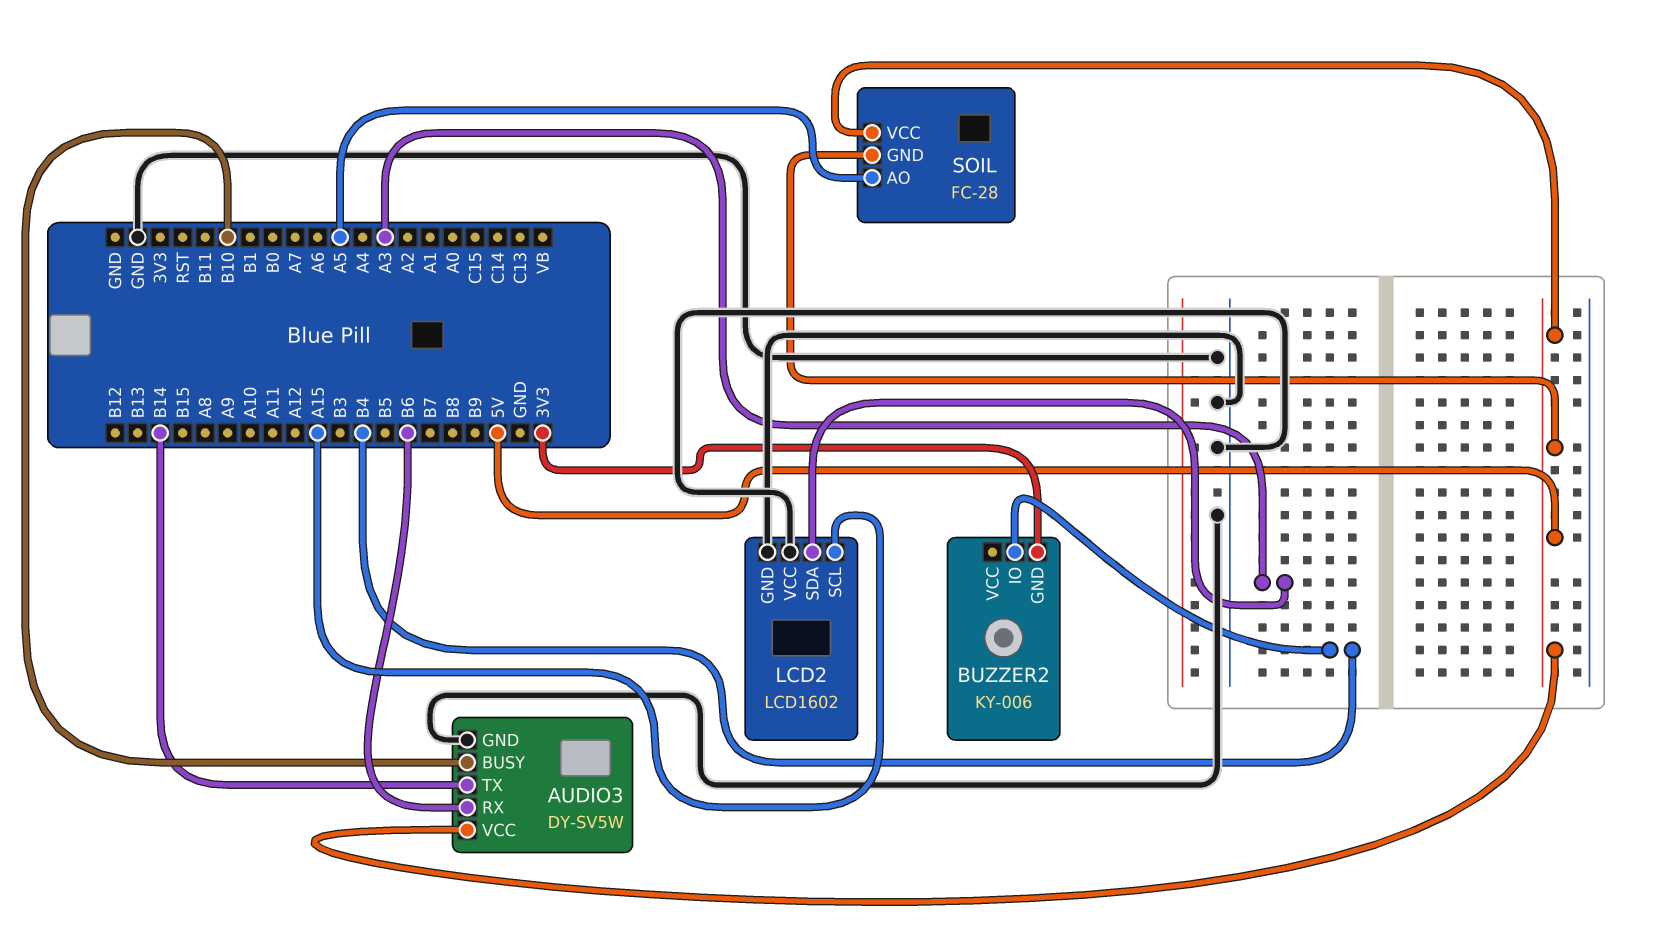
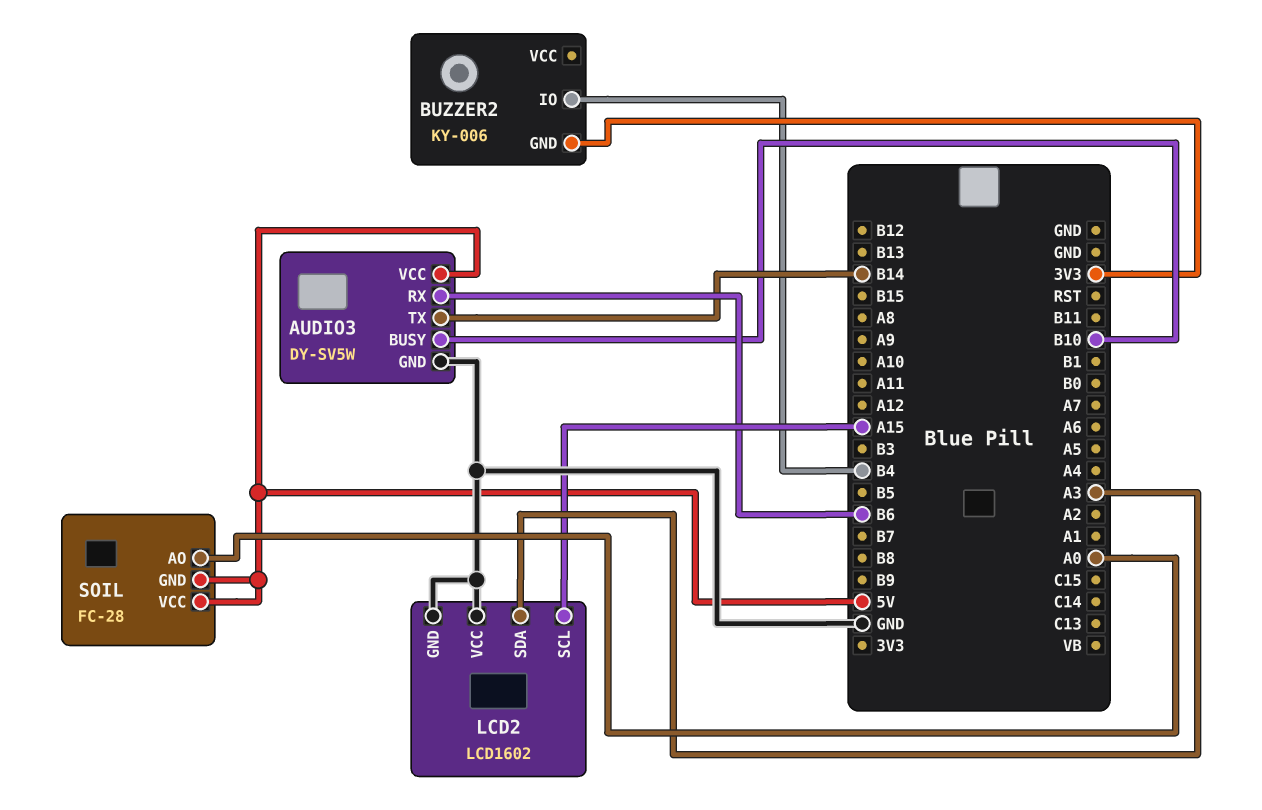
SOIL pin AO: A5 -> A0

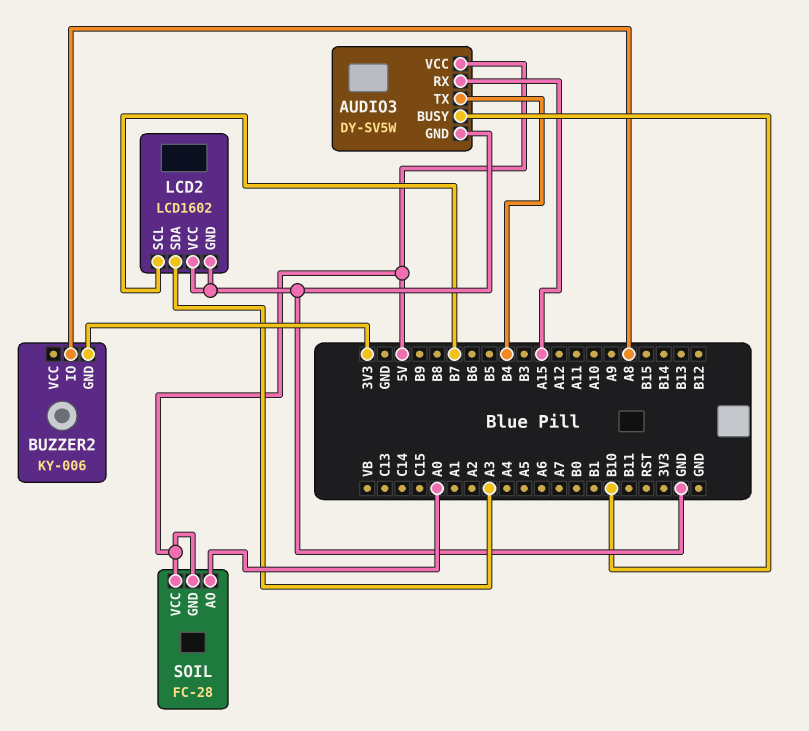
AUDIO3 pin RX: B6 -> A15
AUDIO3 pin TX: B14 -> B4
BUZZER2 pin IO: B4 -> A8
LCD2 pin SCL: A15 -> B7

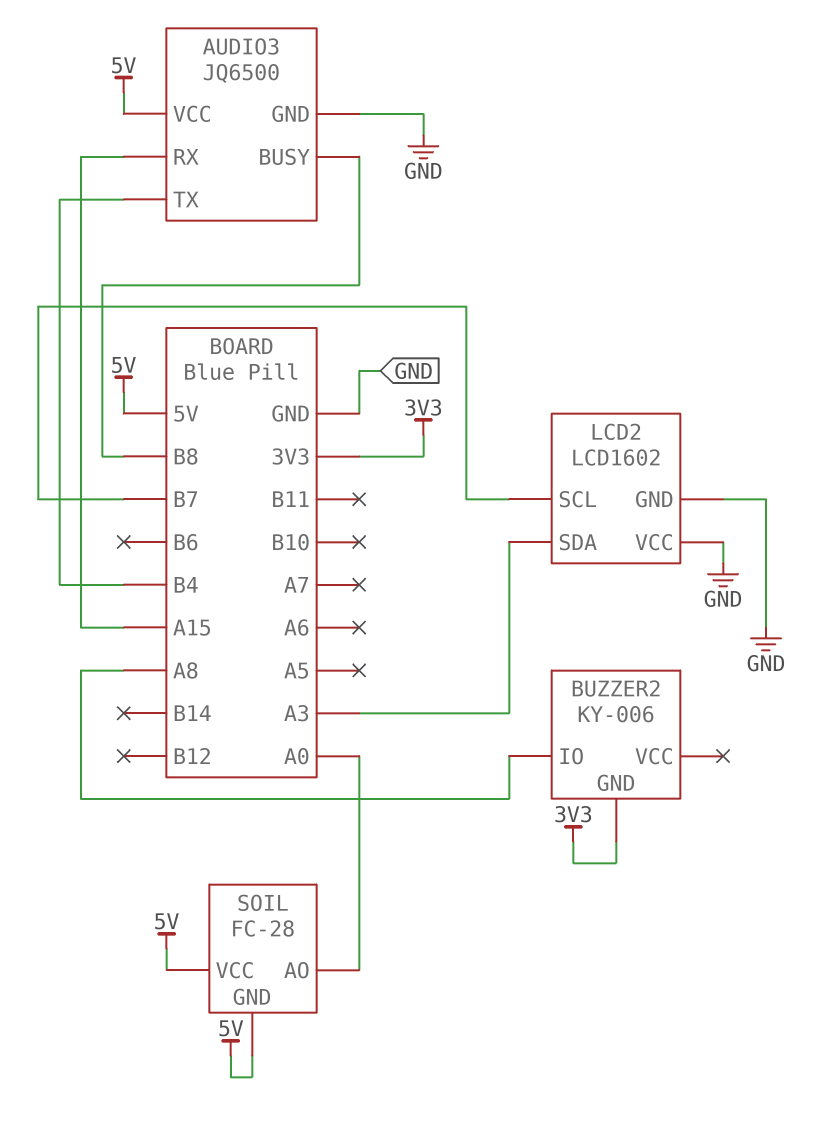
AUDIO3: DY-SV5W -> JQ6500
AUDIO3 pin BUSY: B10 -> B8

